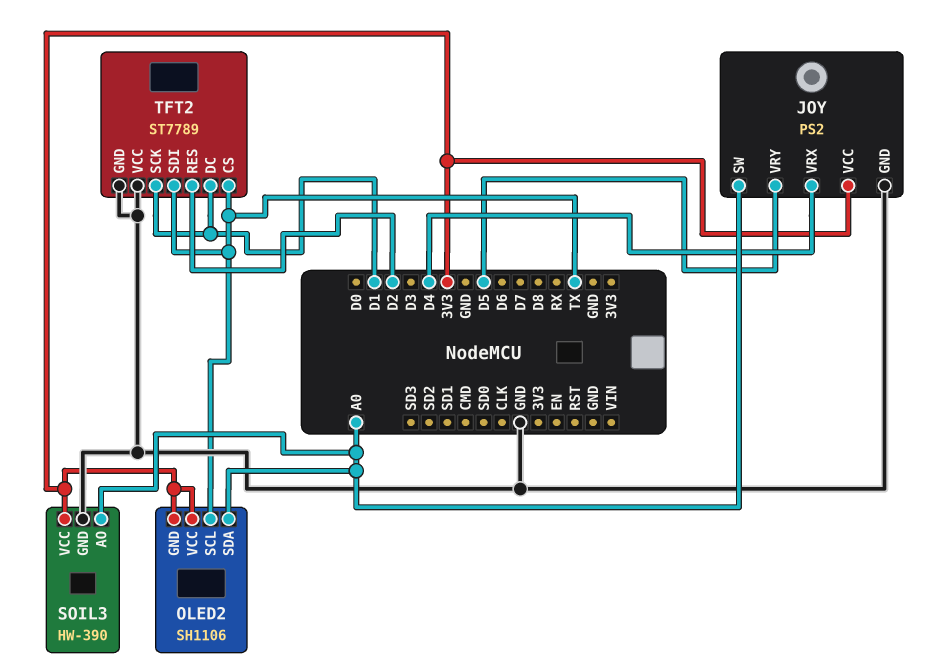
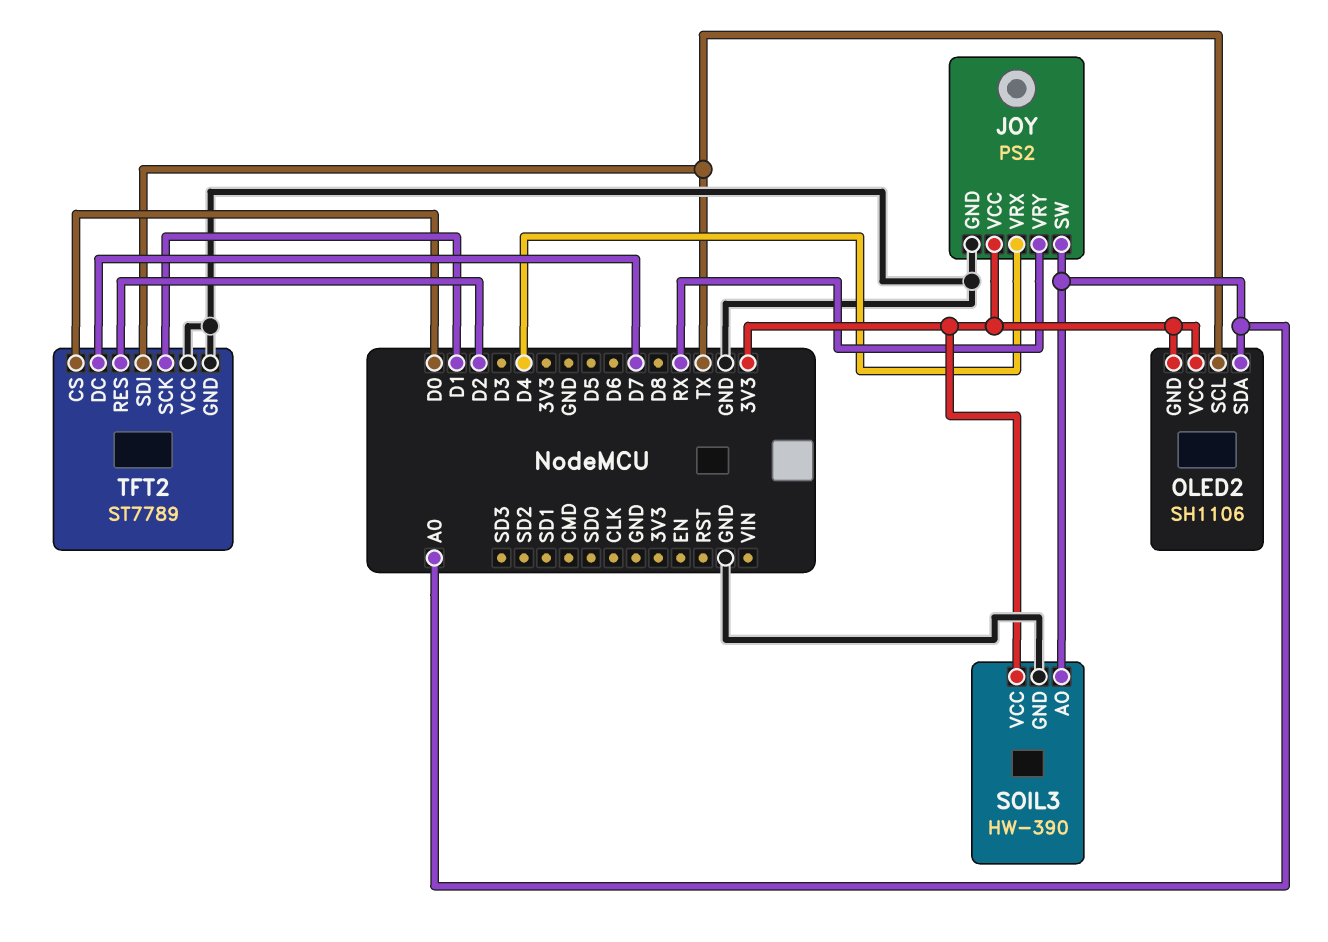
JOY pin VRY: D5 -> RX
TFT2 pin CS: TX -> D0
TFT2 pin DC: D1 -> D7

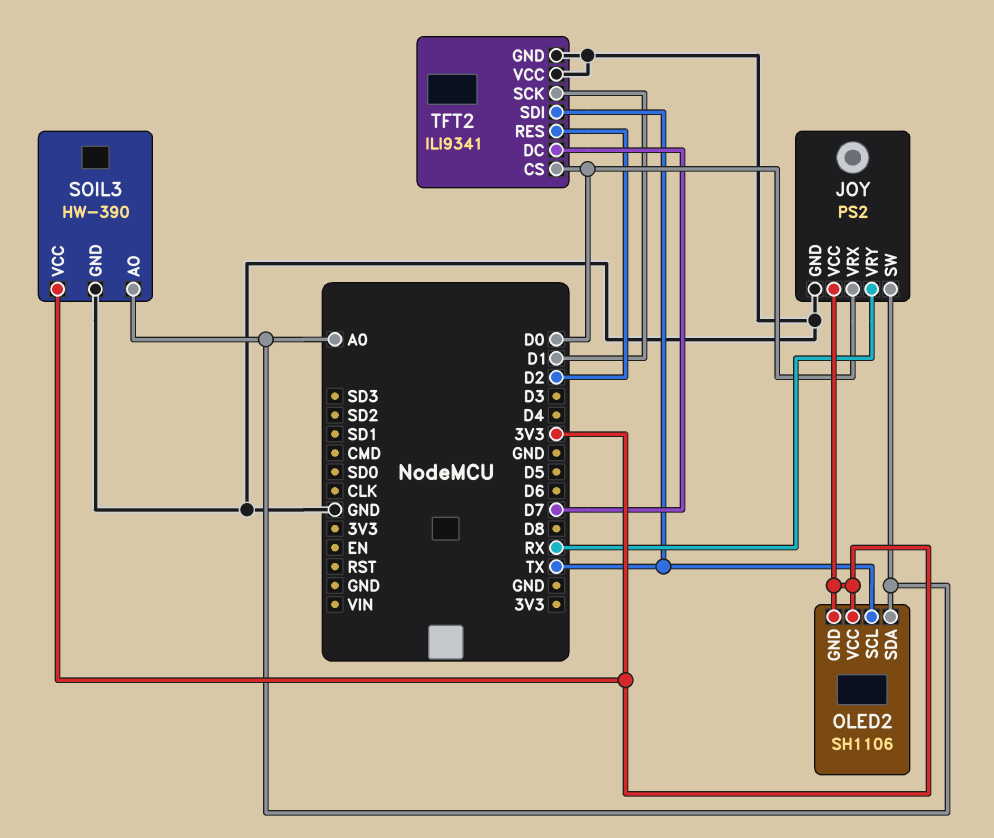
JOY pin VRX: D4 -> D0
TFT2: ST7789 -> ILI9341

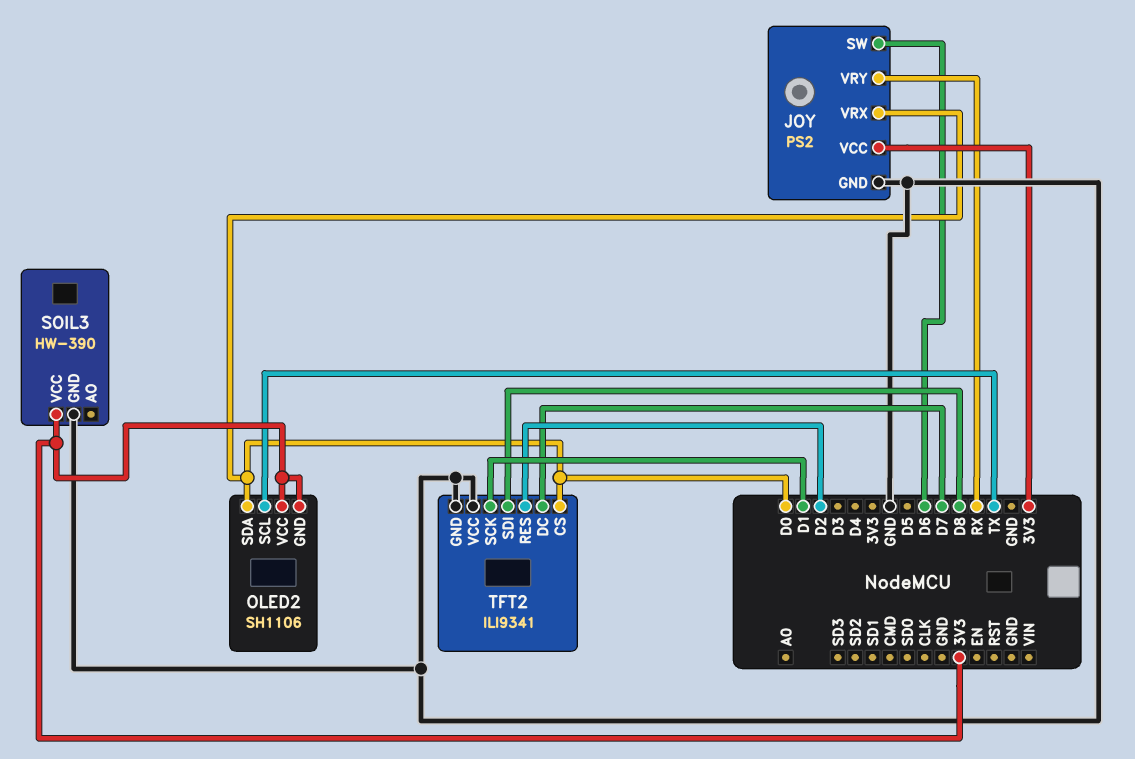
JOY pin SW: A0 -> D6
OLED2 pin SDA: A0 -> D0
SOIL3 pin AO: A0 -> none
TFT2 pin SDI: TX -> D8

